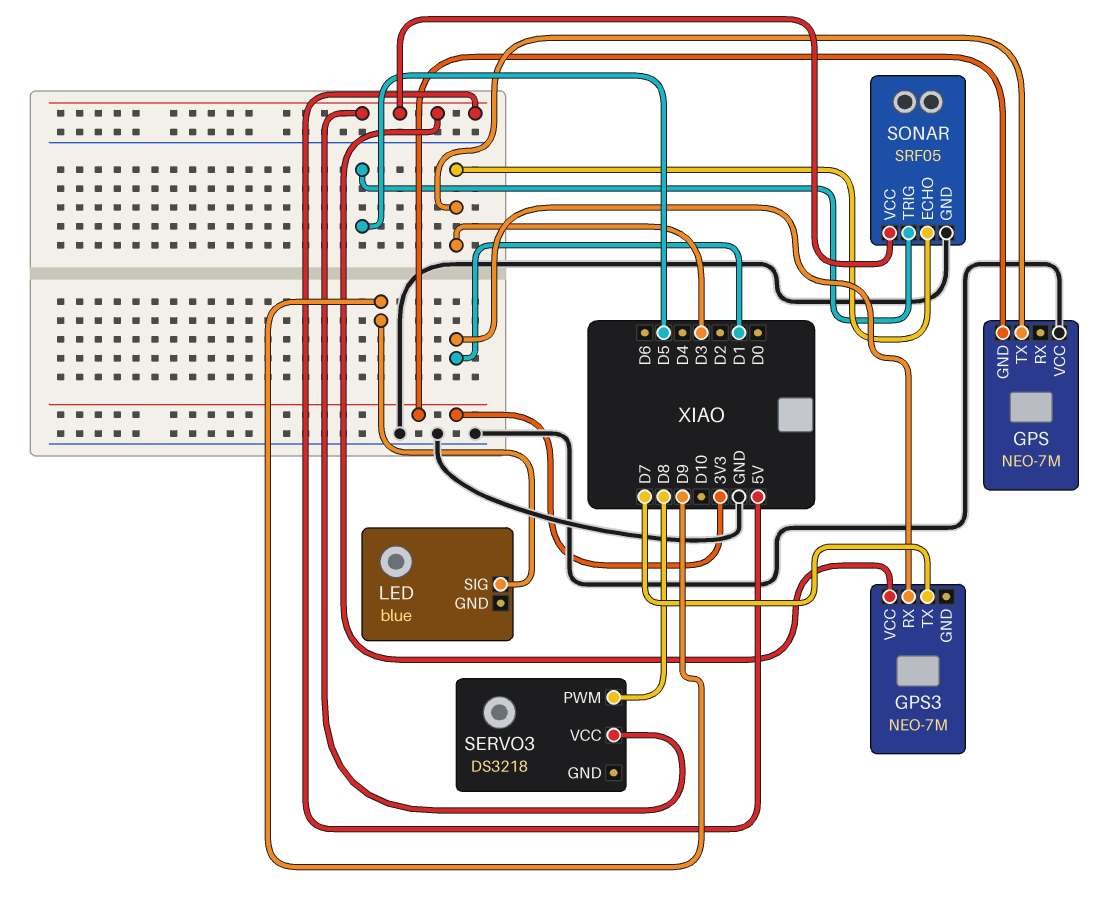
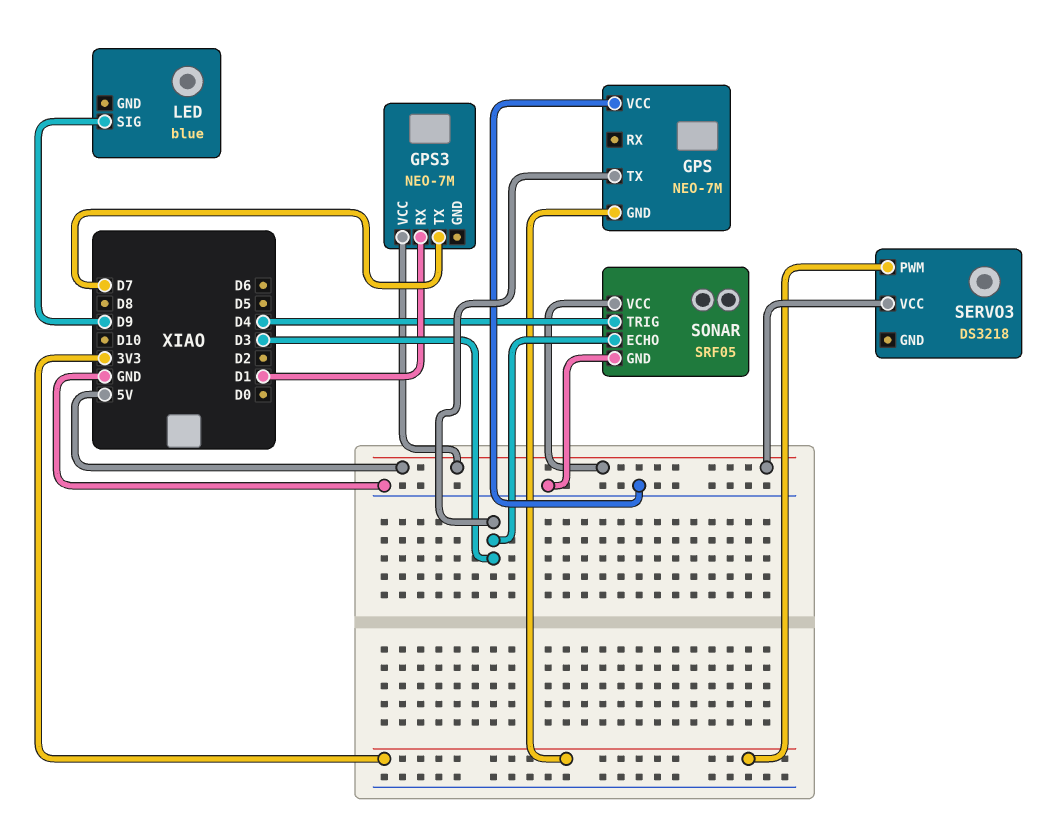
SERVO3 pin PWM: D8 -> 3V3
SONAR pin TRIG: D5 -> D4

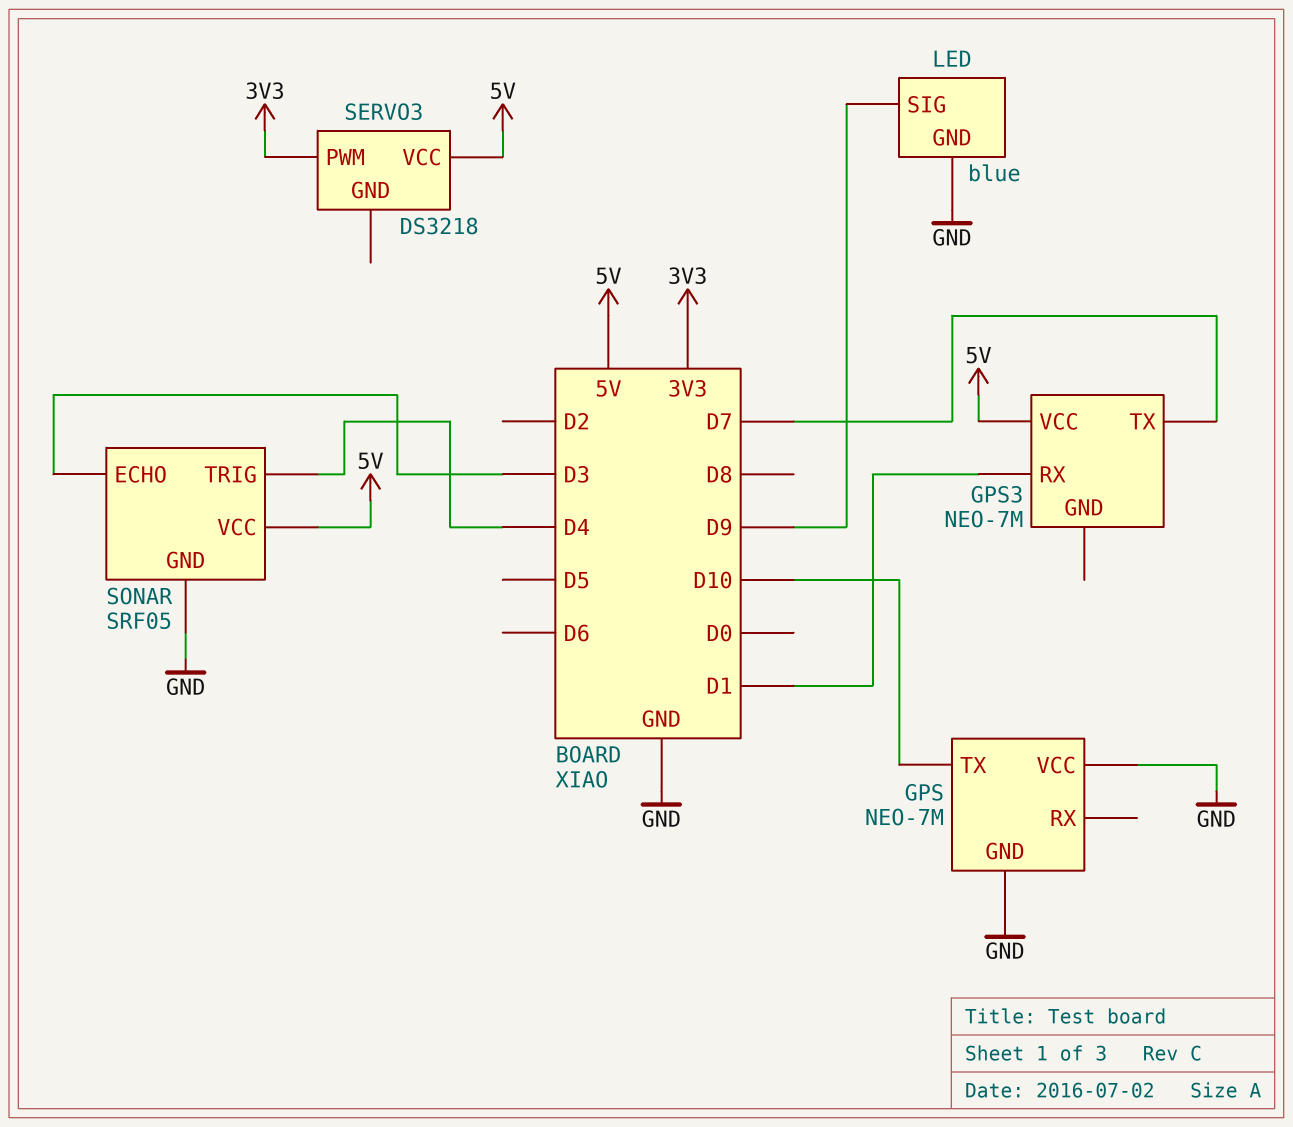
GPS pin GND: 3V3 -> GND
GPS pin TX: D3 -> D10
LED pin GND: none -> GND

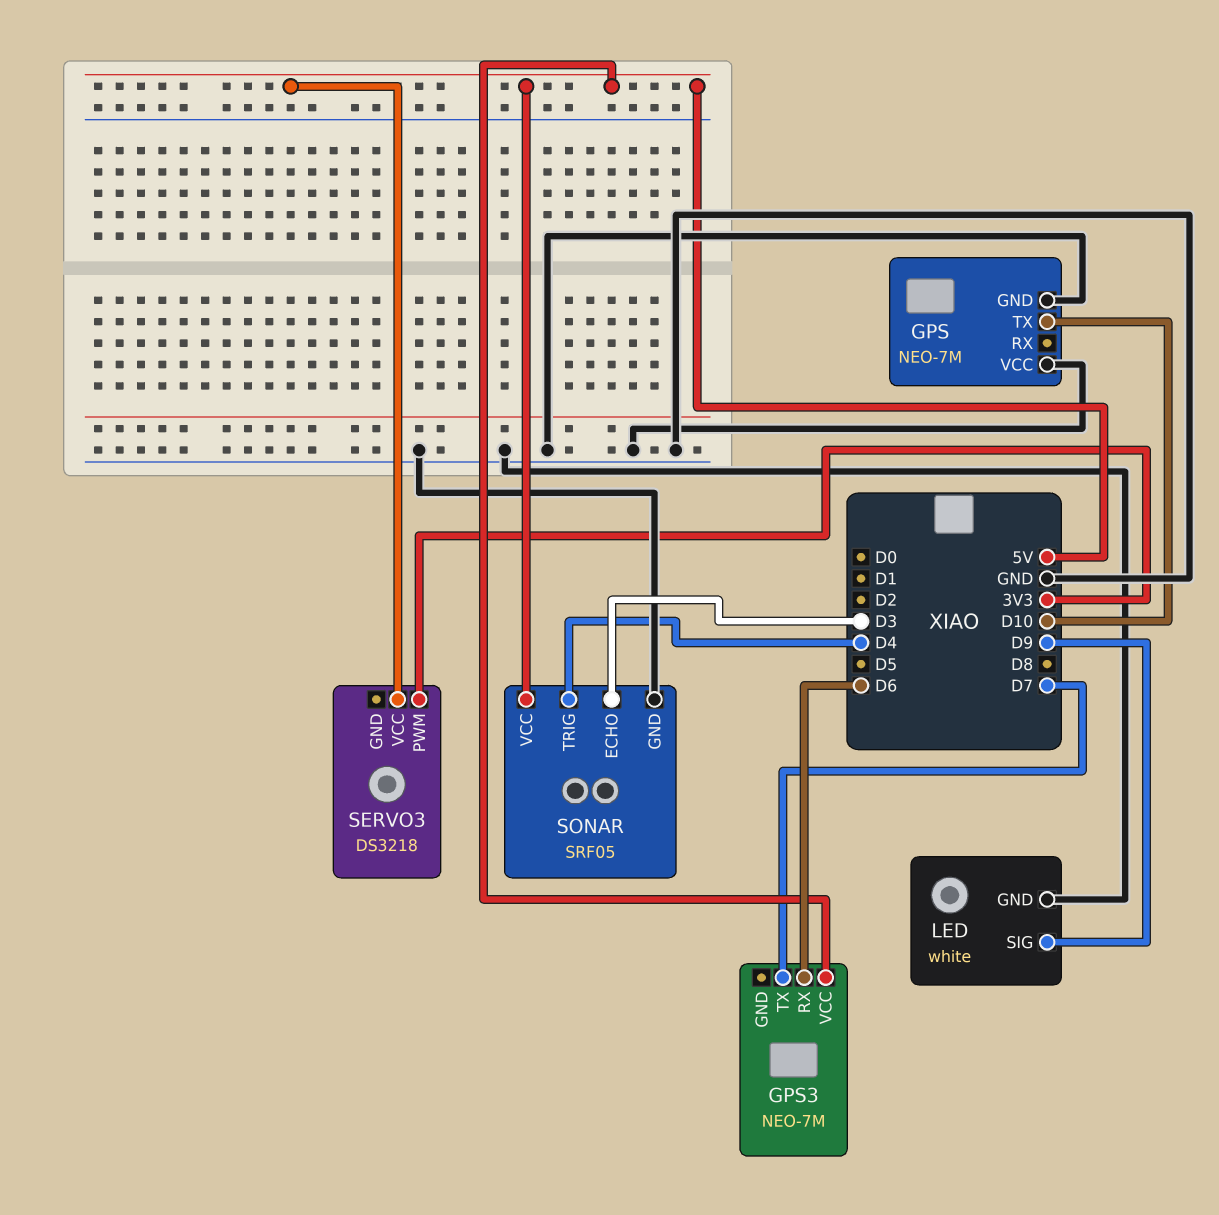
GPS3 pin RX: D1 -> D6
LED: blue -> white

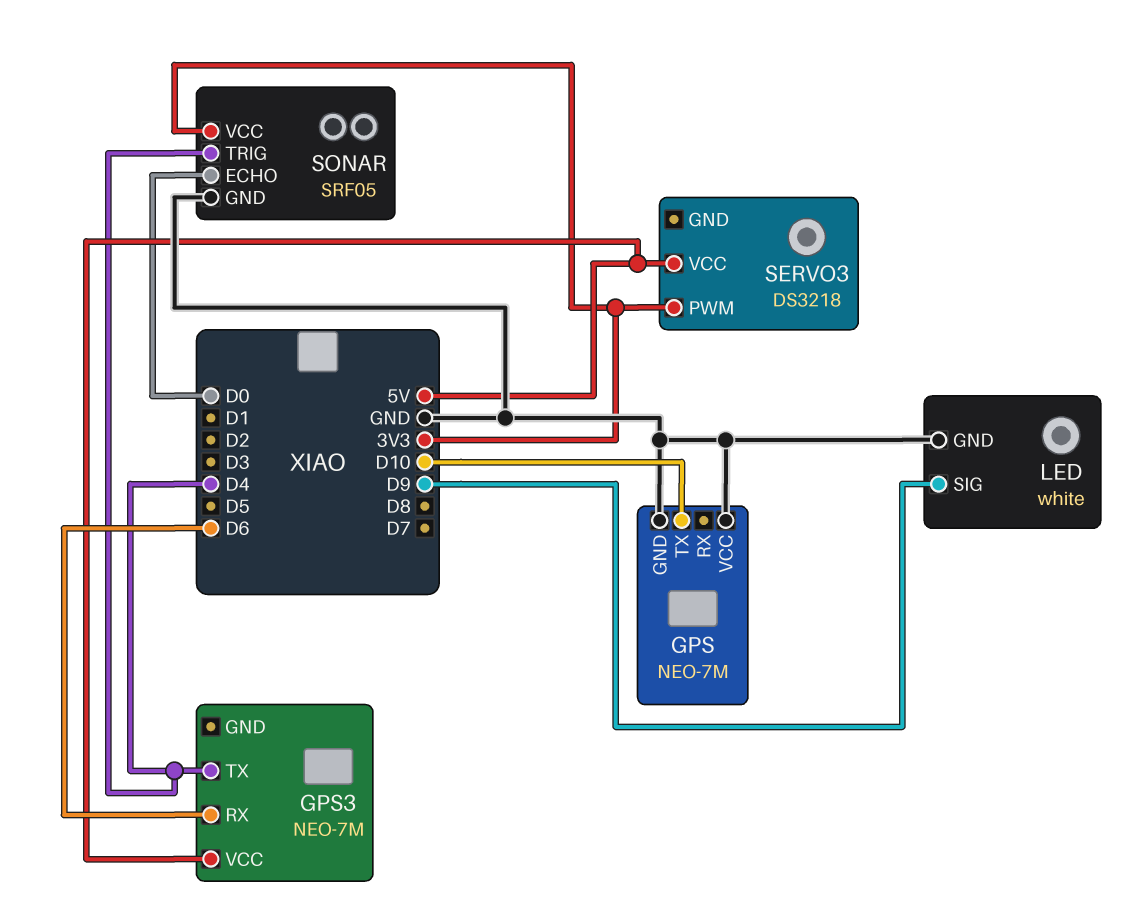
GPS3 pin TX: D7 -> D4
SONAR pin ECHO: D3 -> D0
SONAR pin VCC: 5V -> 3V3

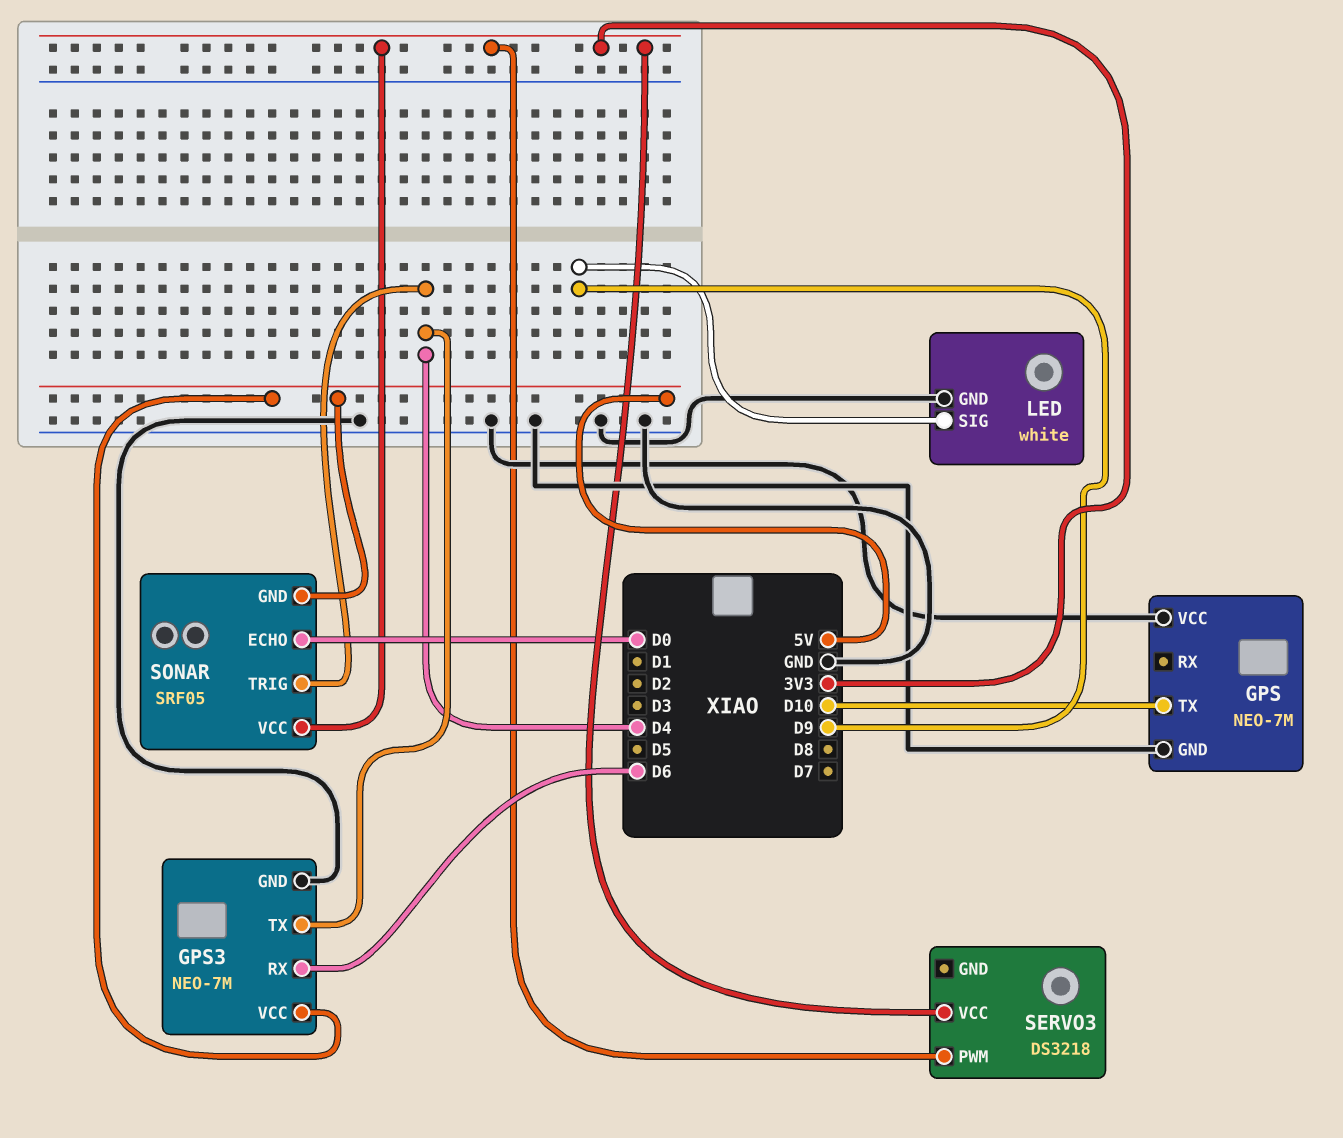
GPS3 pin GND: none -> GND
SERVO3 pin VCC: 5V -> 3V3
SONAR pin GND: GND -> 5V

